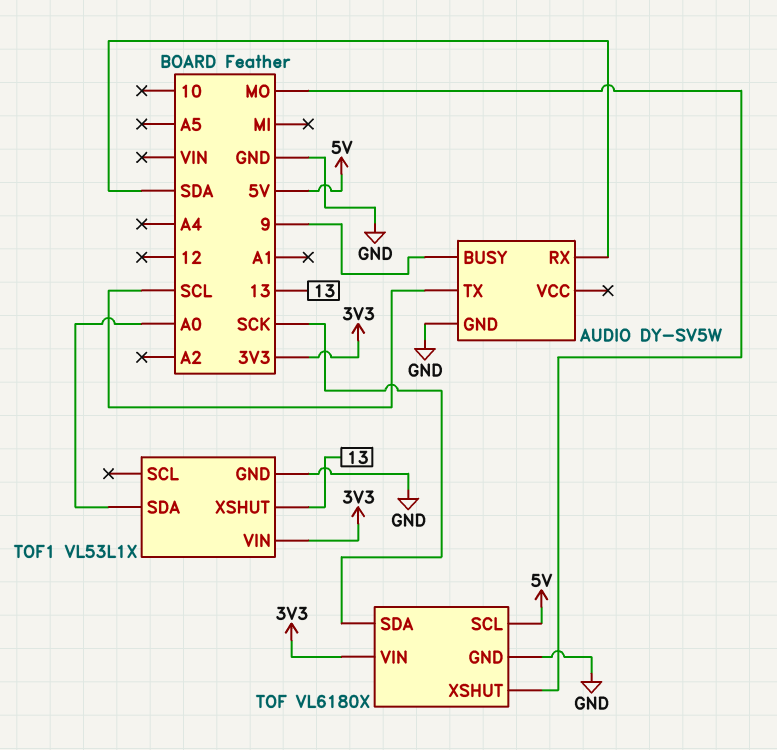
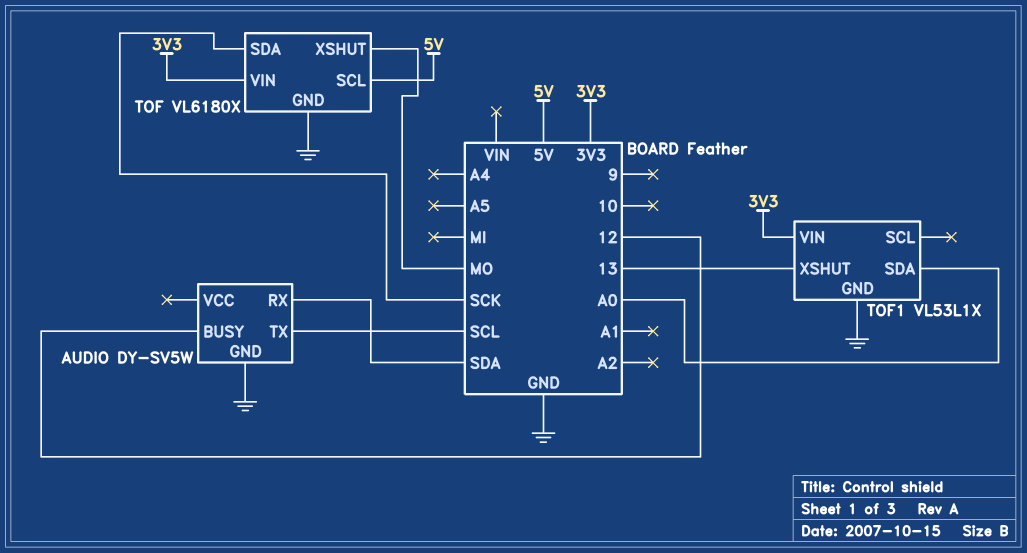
AUDIO pin BUSY: 9 -> 12

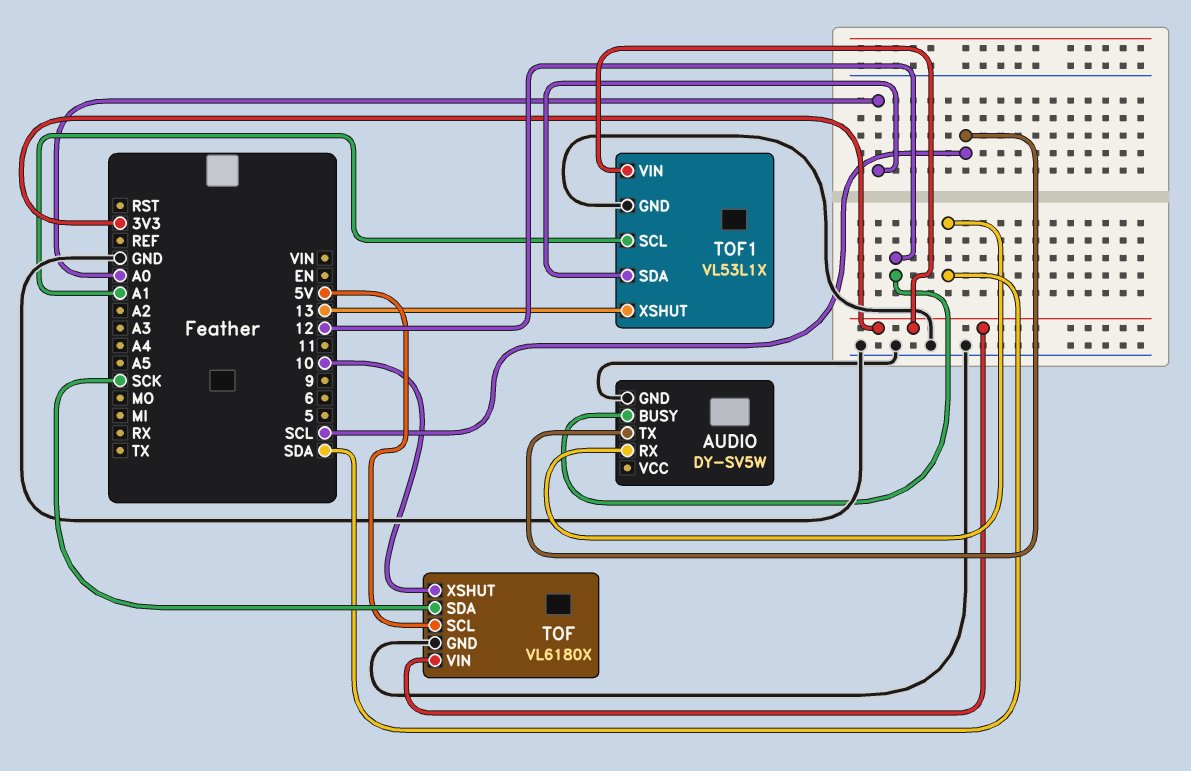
TOF pin XSHUT: MO -> 10
TOF1 pin SCL: none -> A1

